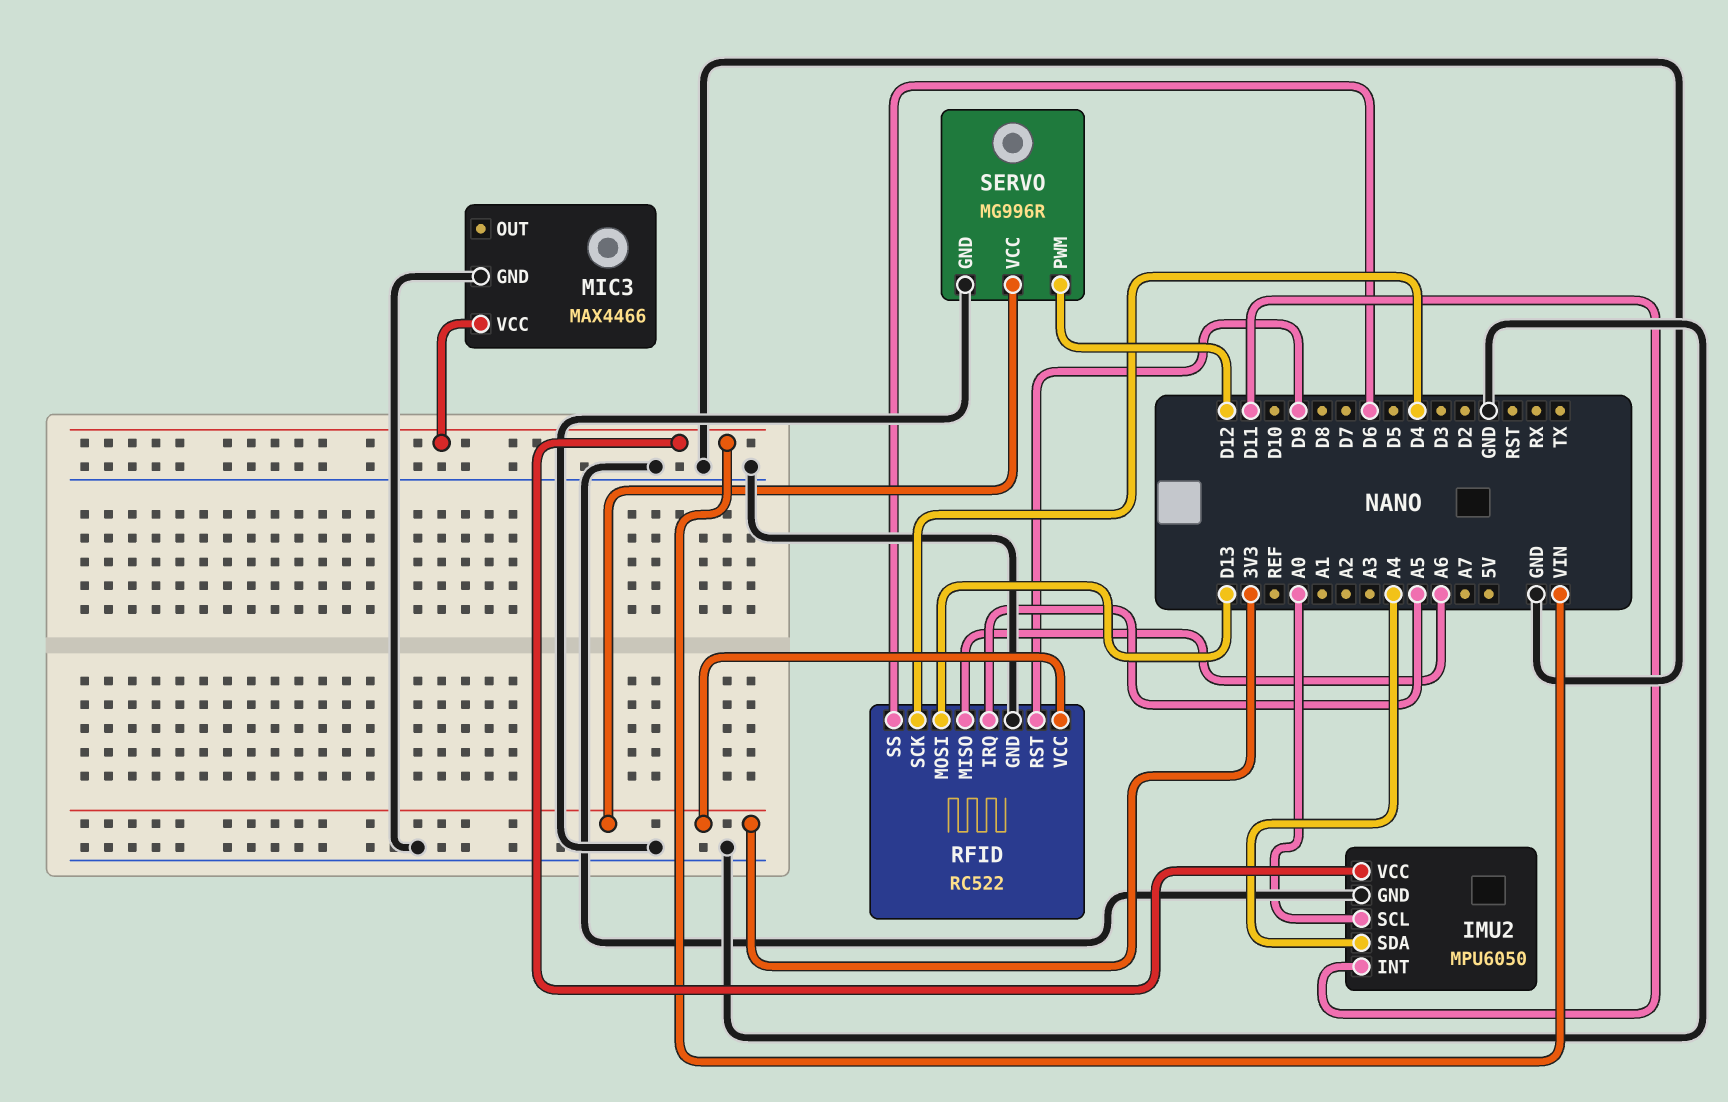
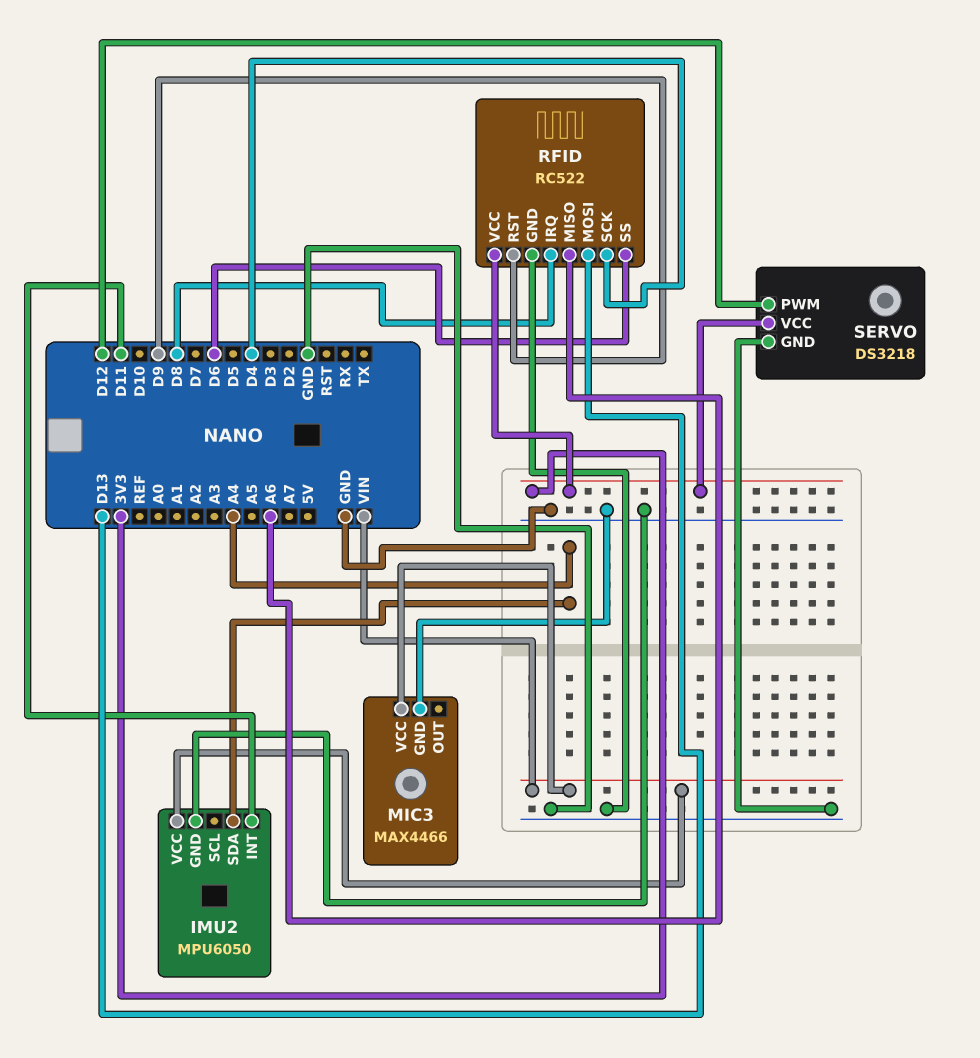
IMU2 pin SCL: A0 -> none
RFID pin IRQ: A5 -> D8
SERVO: MG996R -> DS3218

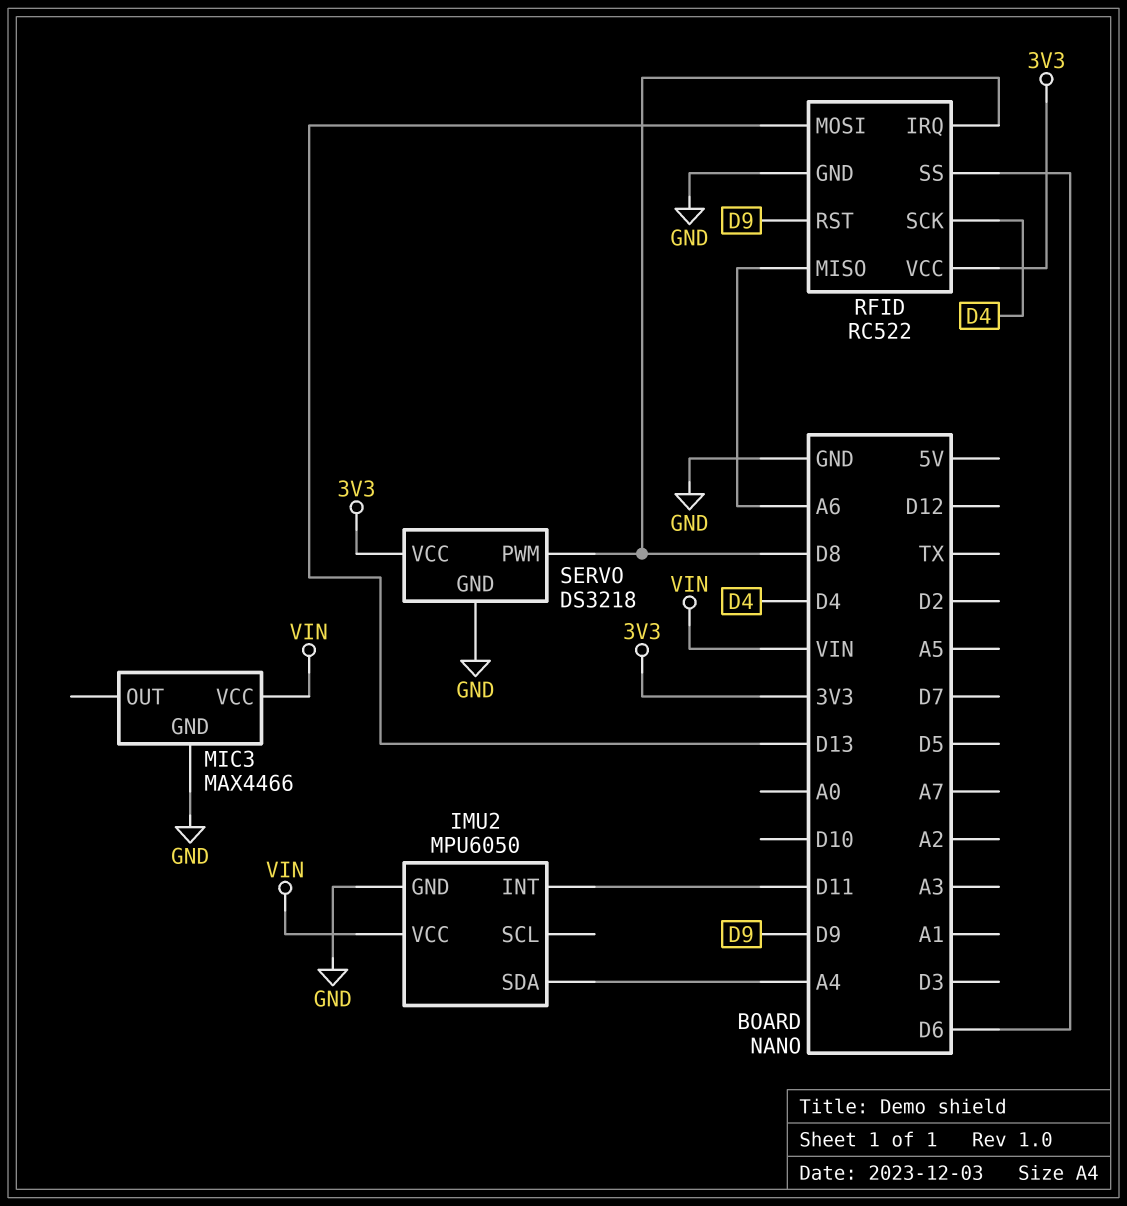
SERVO pin PWM: D12 -> D8

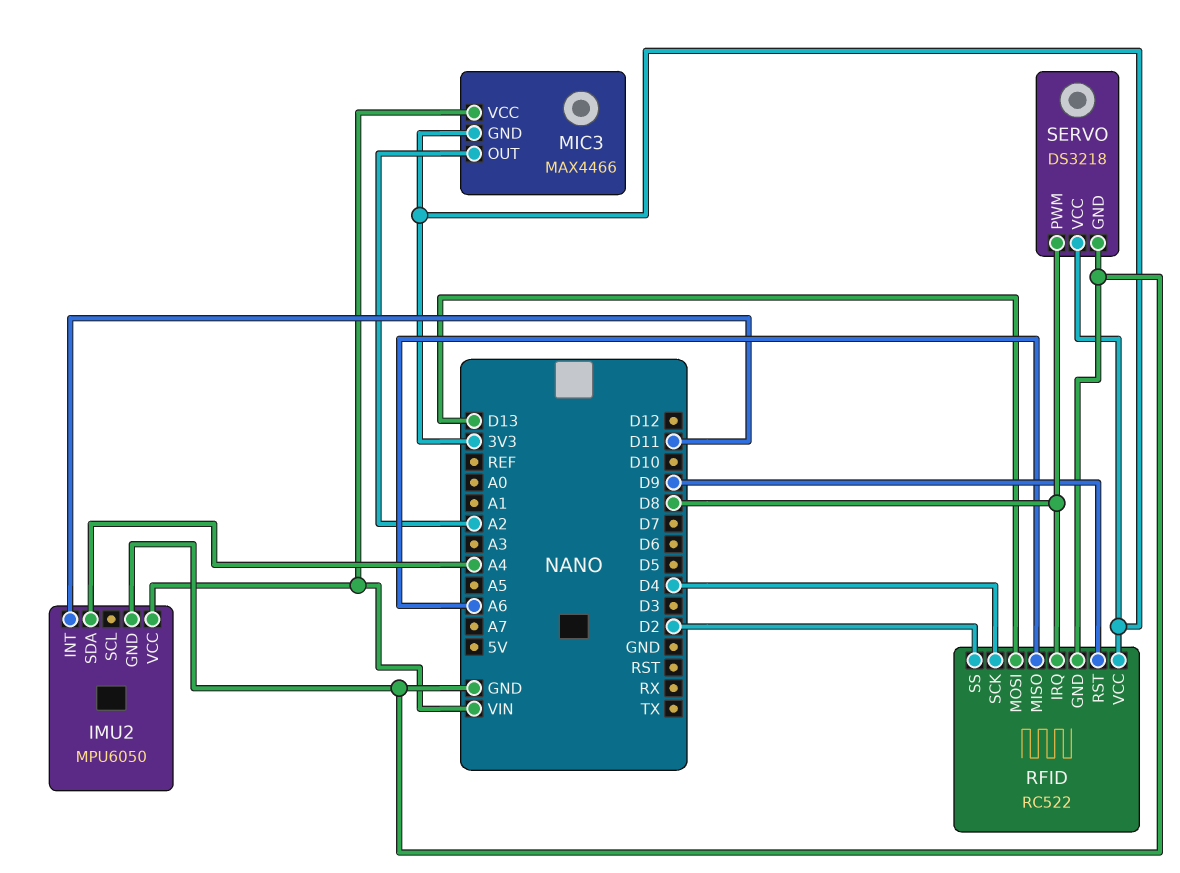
MIC3 pin GND: GND -> 3V3
MIC3 pin OUT: none -> A2
RFID pin SS: D6 -> D2

